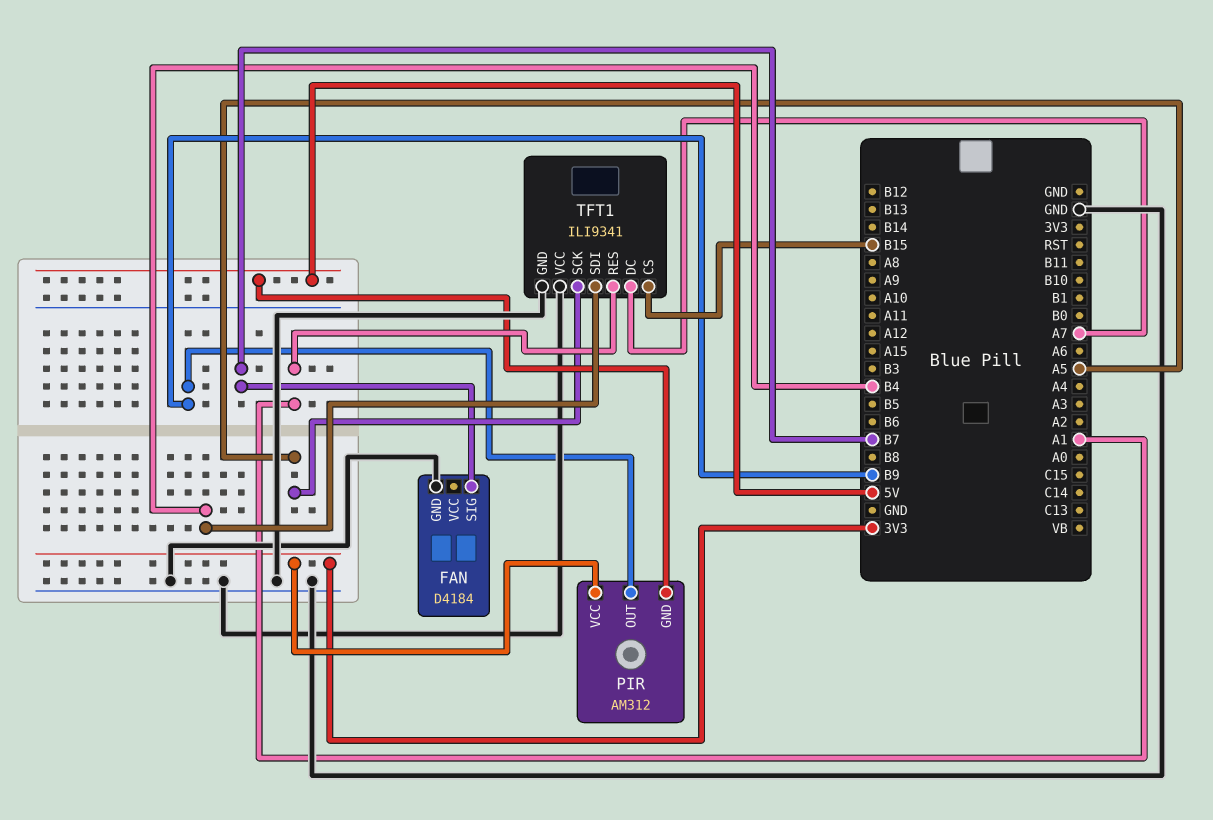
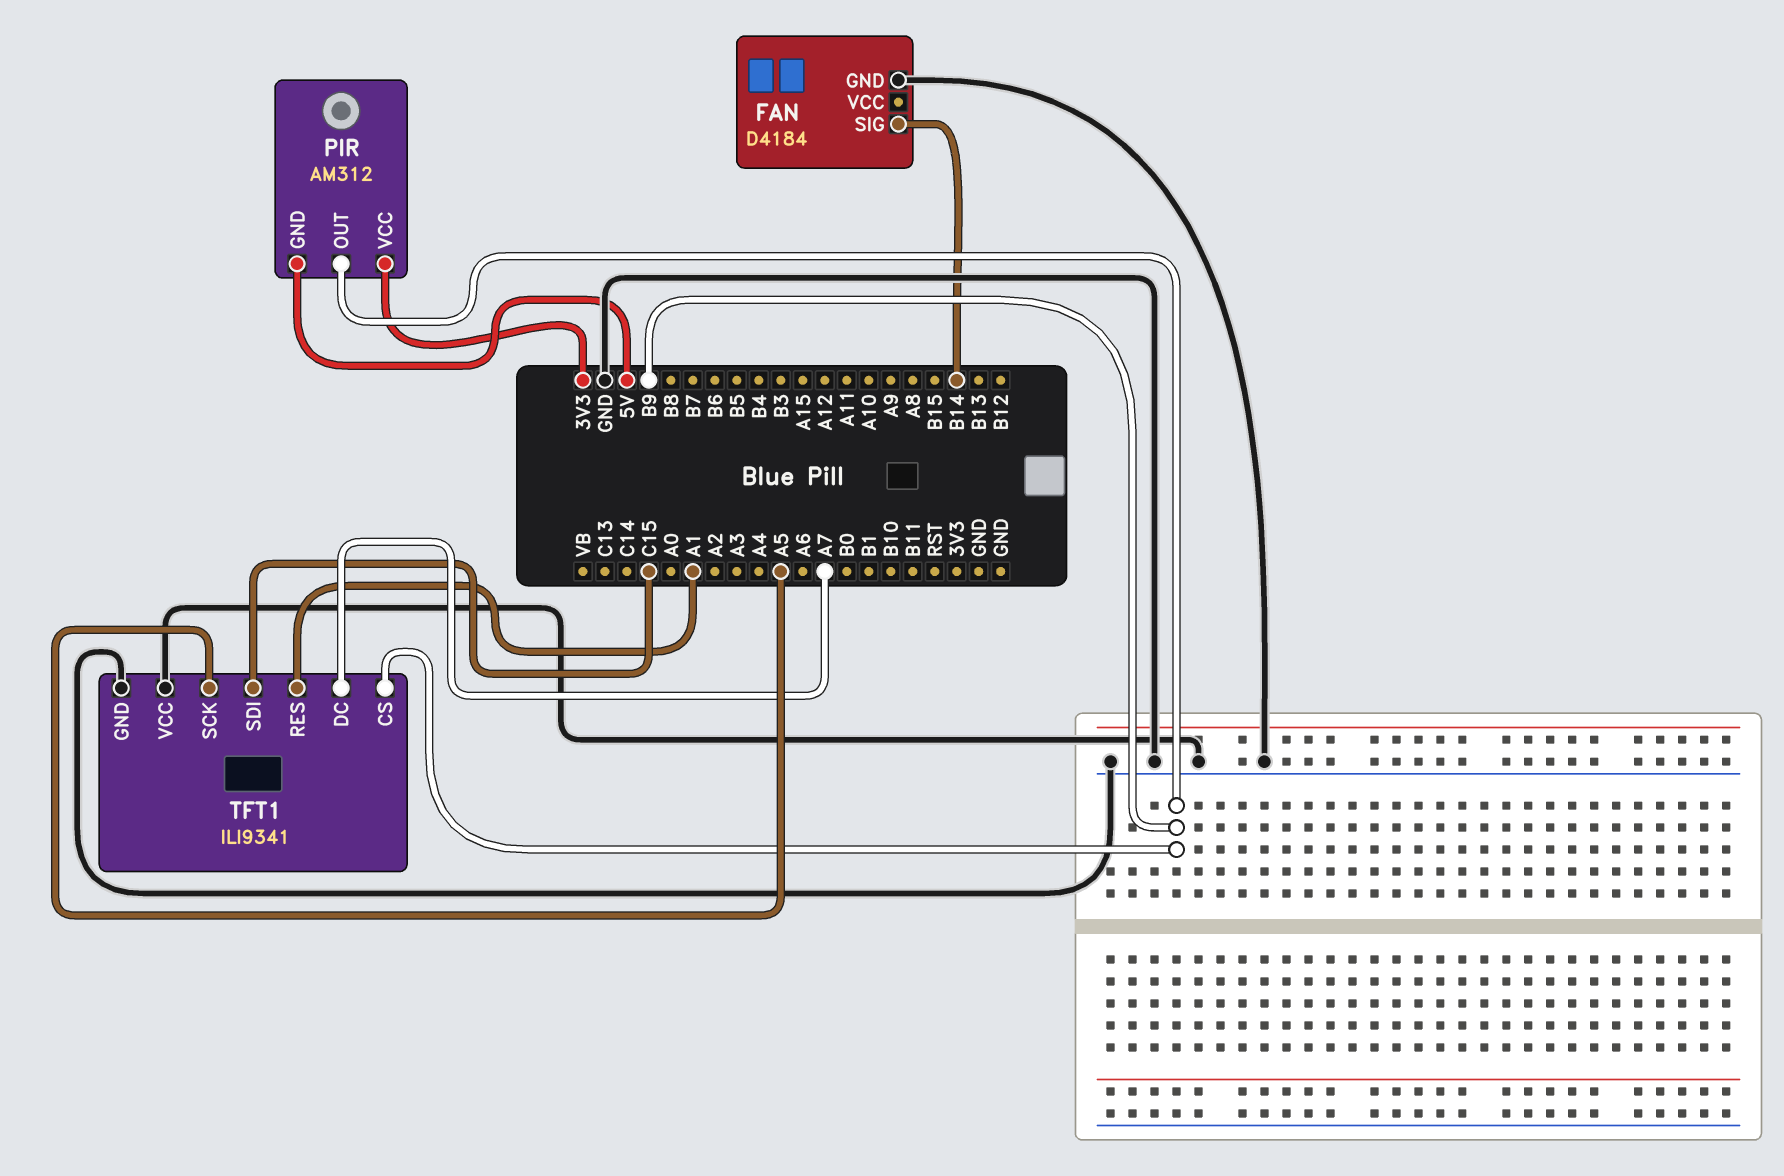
FAN pin SIG: B7 -> B14
TFT1 pin CS: B15 -> B9
TFT1 pin SDI: B4 -> C15

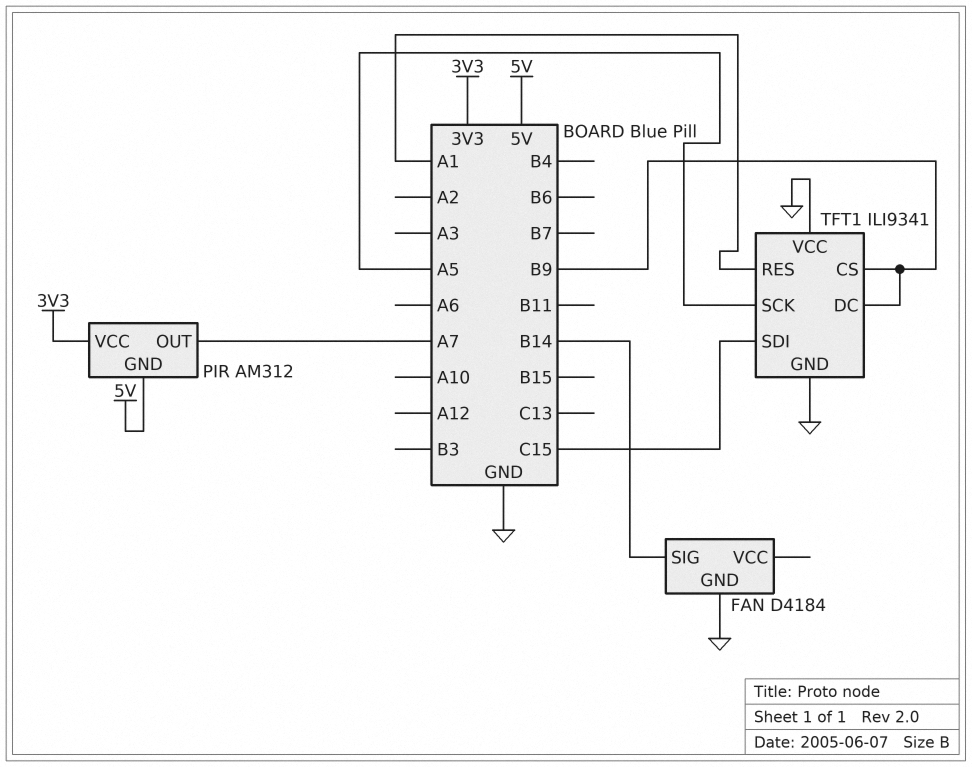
PIR pin OUT: B9 -> A7
TFT1 pin DC: A7 -> B9

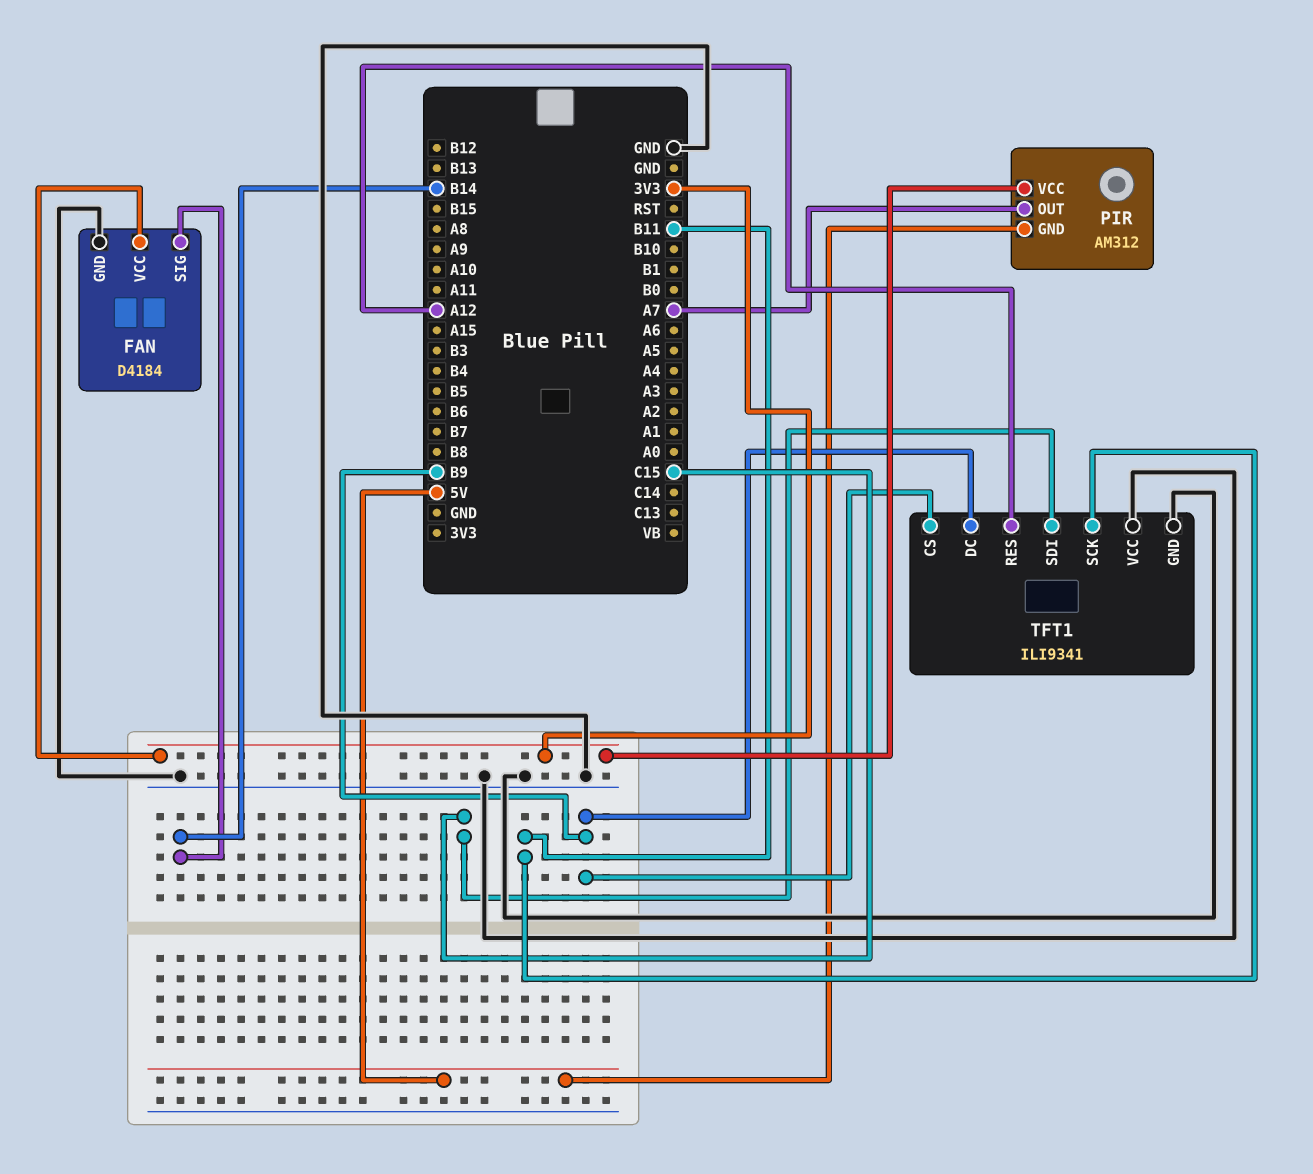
FAN pin VCC: none -> 3V3
TFT1 pin RES: A1 -> A12
TFT1 pin SCK: A5 -> B11

